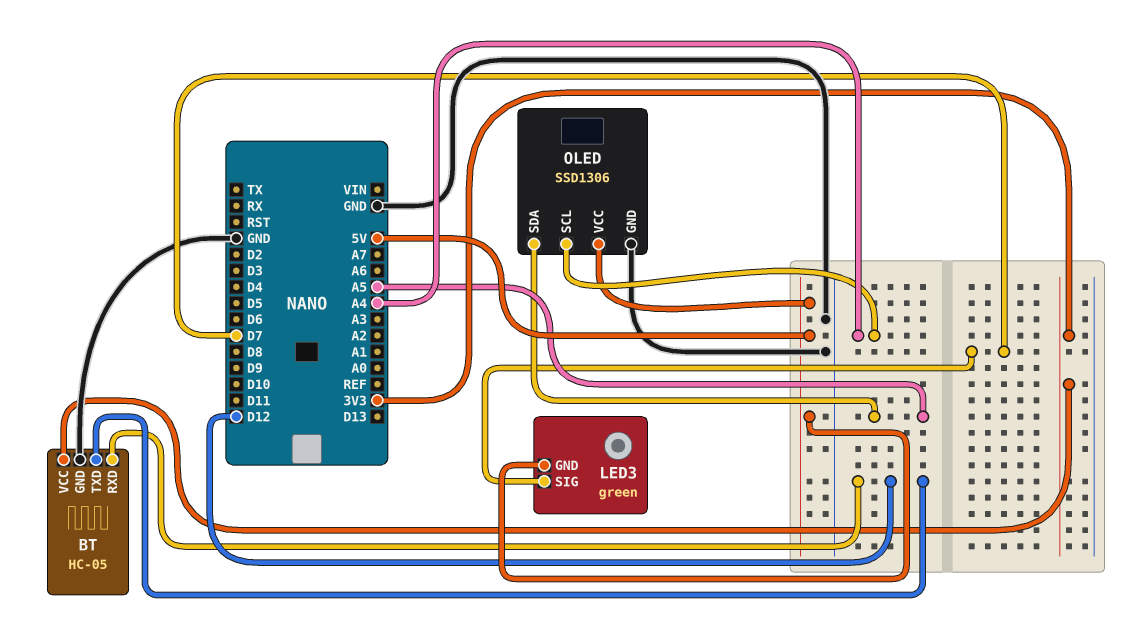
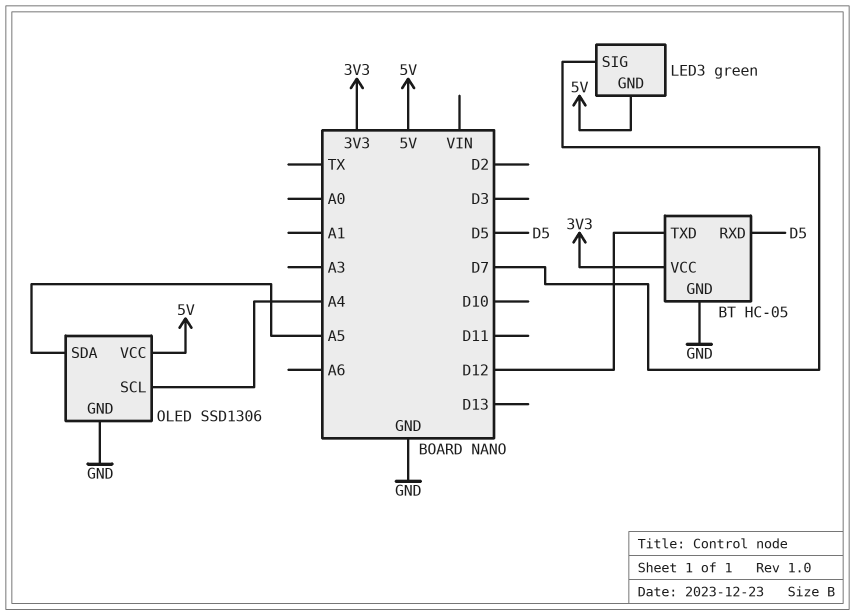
BT pin RXD: D12 -> D5

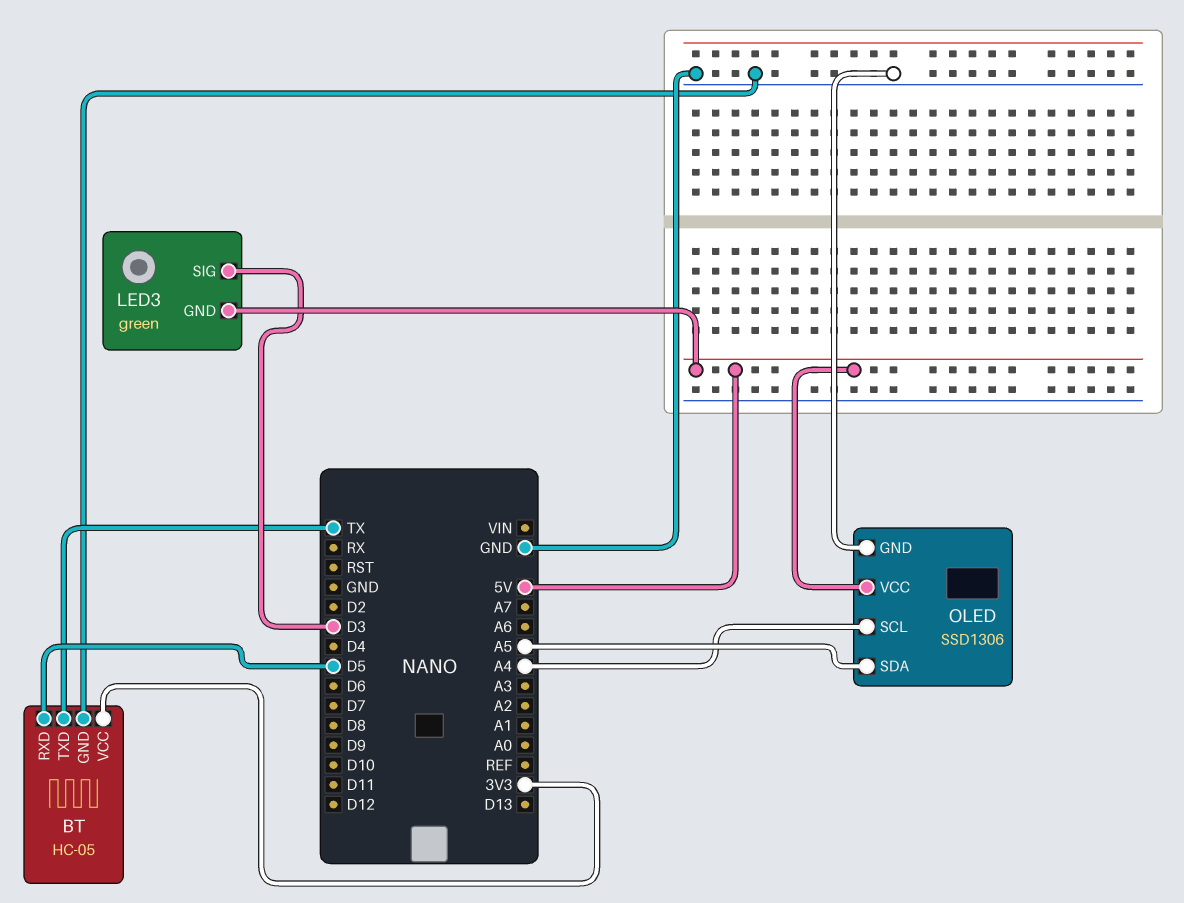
BT pin TXD: D12 -> TX
LED3 pin SIG: D7 -> D3

